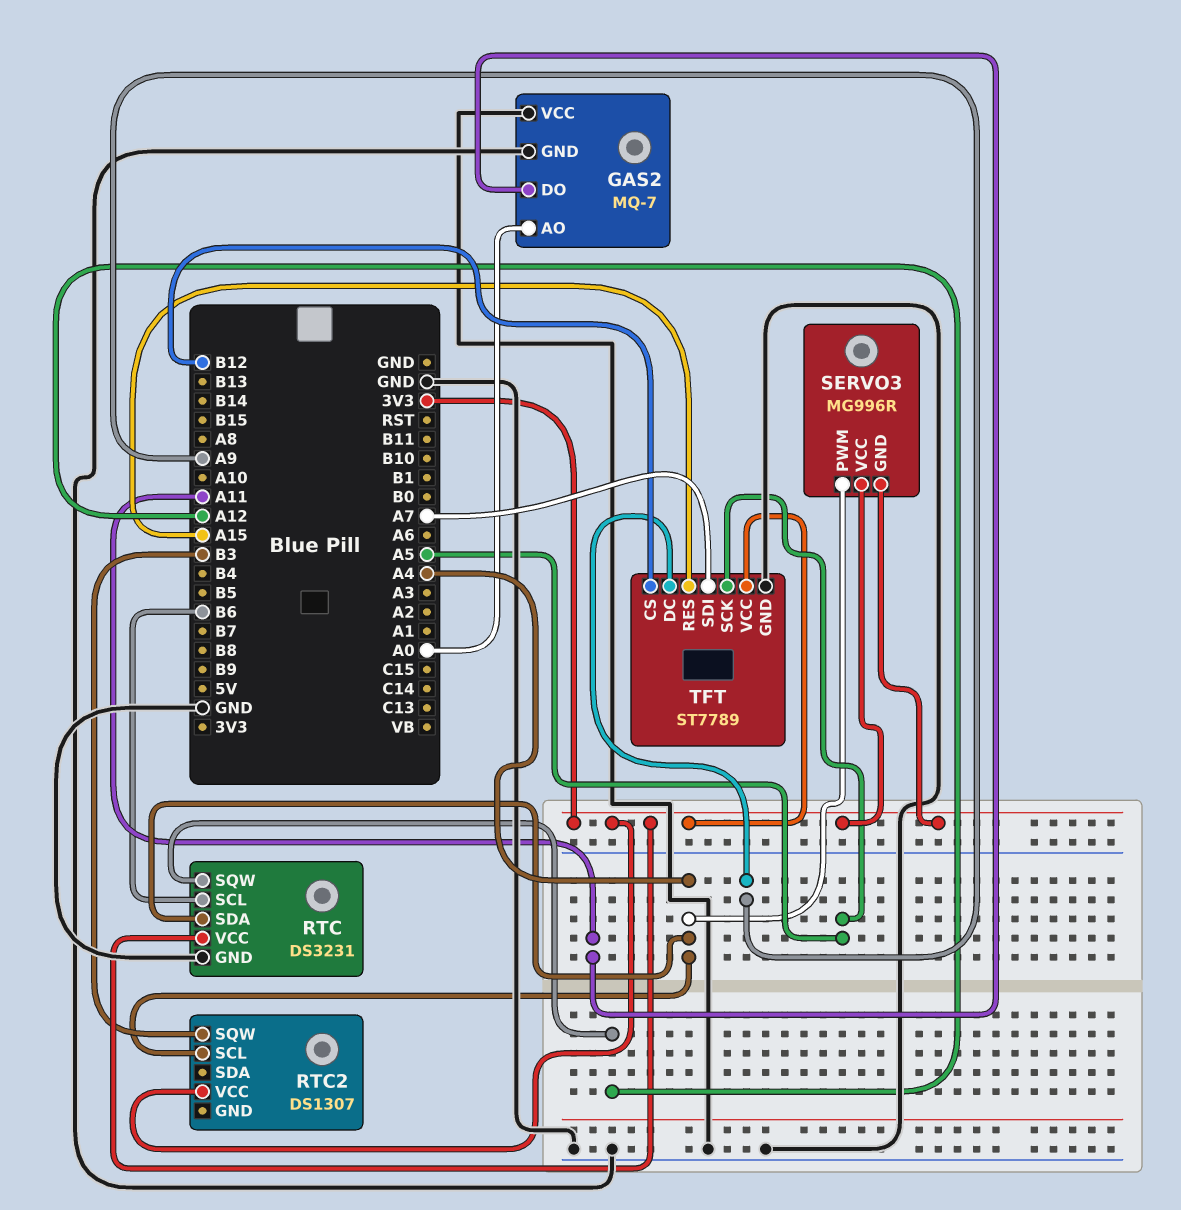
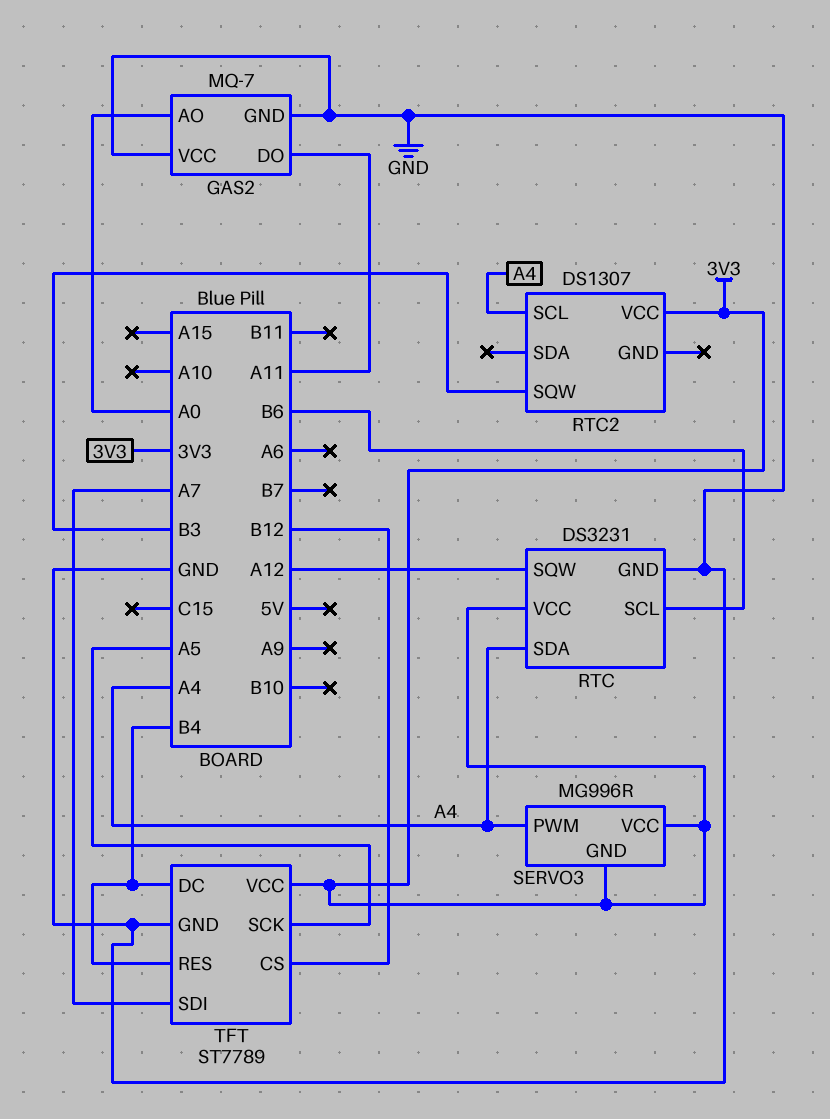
TFT pin DC: A9 -> B4
TFT pin RES: A15 -> B4

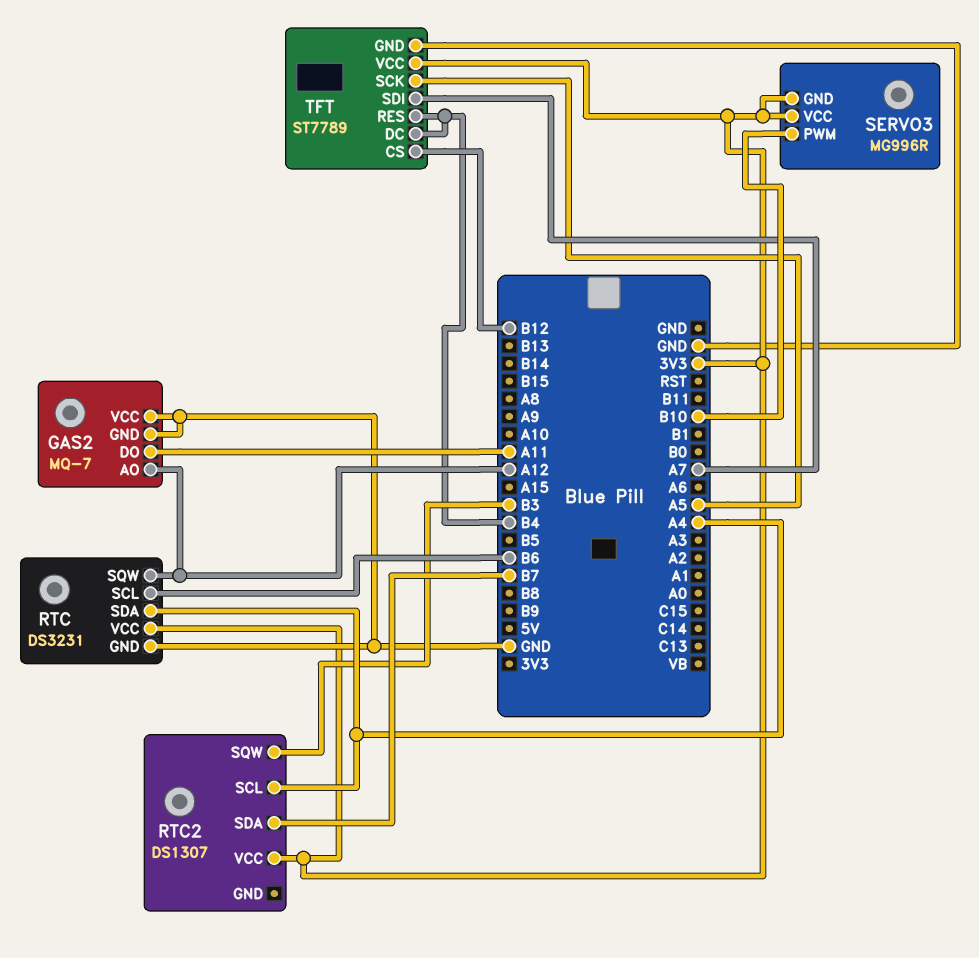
GAS2 pin AO: A0 -> A12
RTC2 pin SDA: none -> B7
SERVO3 pin PWM: A4 -> B10

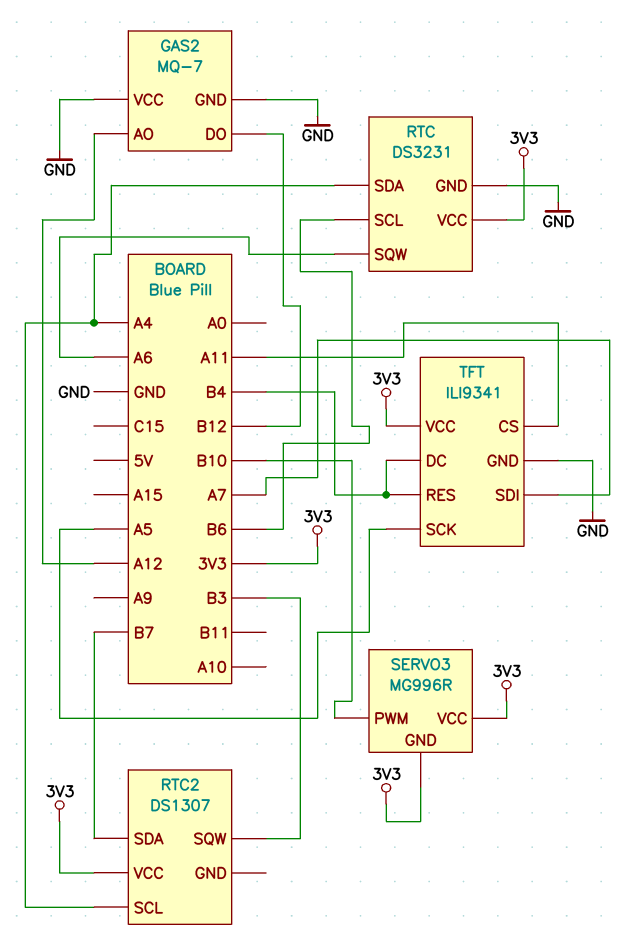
GAS2 pin DO: A11 -> B12
RTC pin SQW: A12 -> A6
TFT: ST7789 -> ILI9341
TFT pin CS: B12 -> A11

